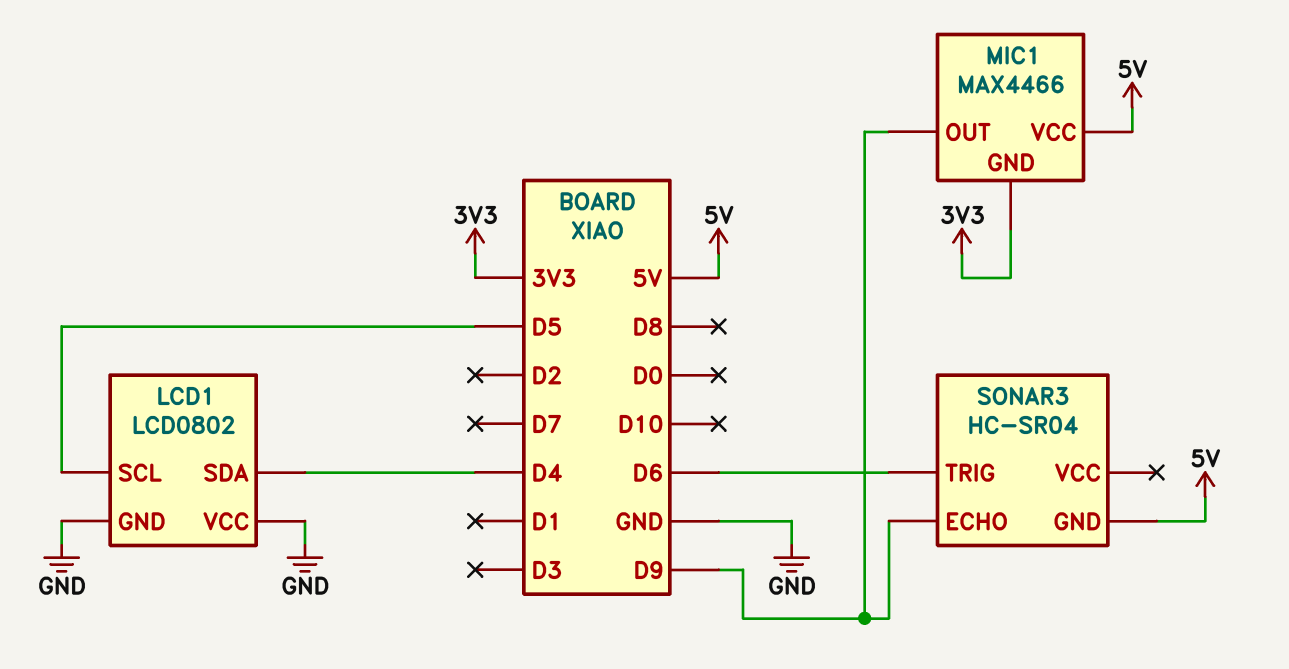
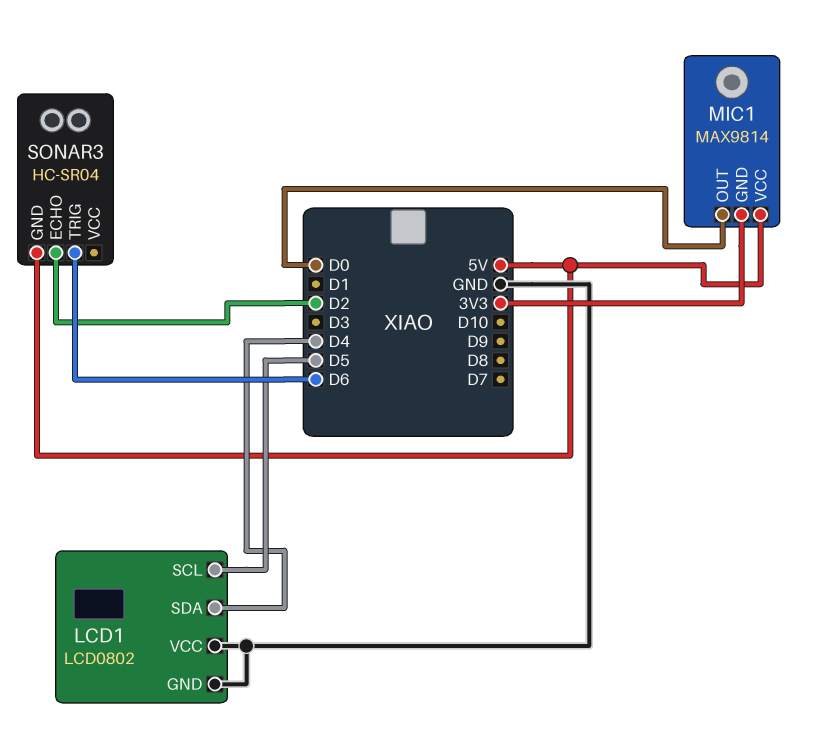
MIC1: MAX4466 -> MAX9814
MIC1 pin OUT: D9 -> D0
SONAR3 pin ECHO: D9 -> D2

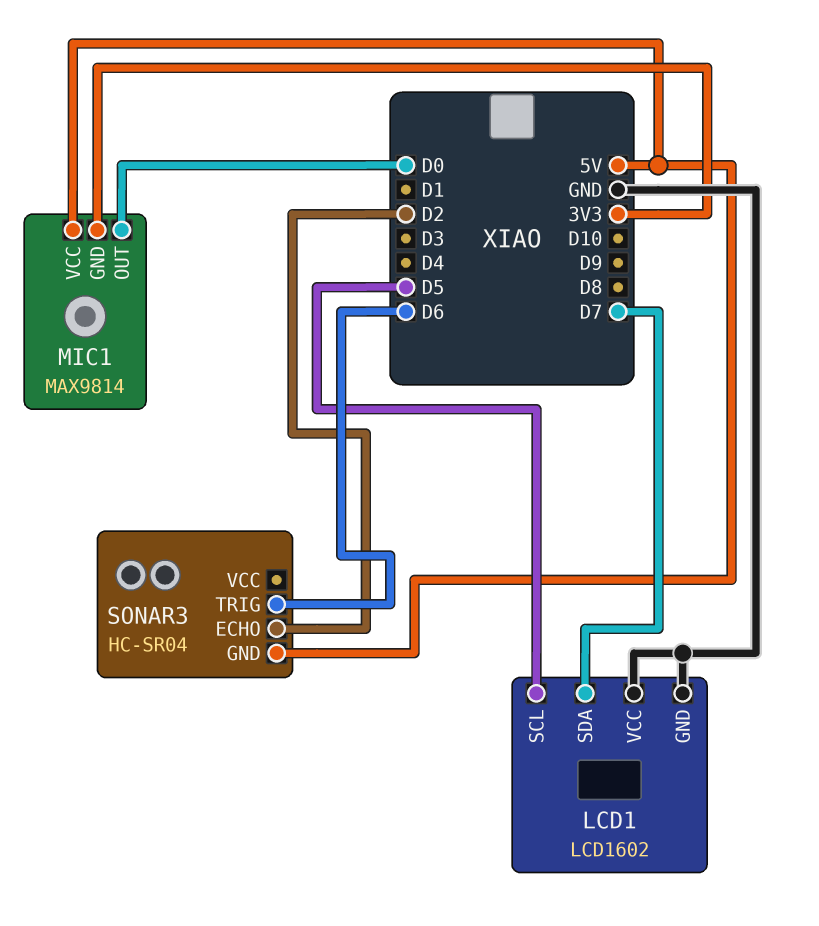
LCD1: LCD0802 -> LCD1602
LCD1 pin SDA: D4 -> D7

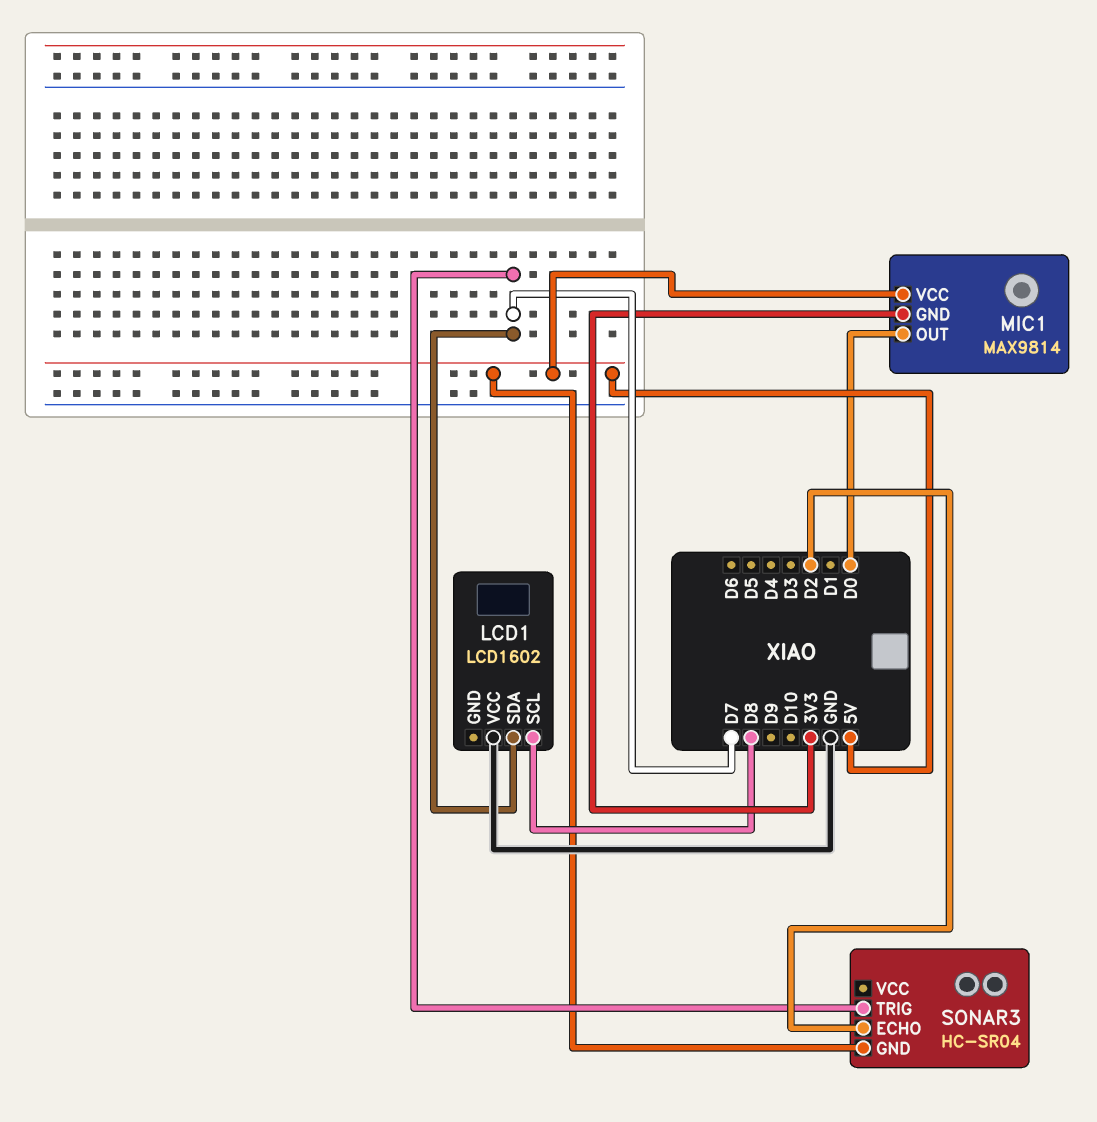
LCD1 pin GND: GND -> none
LCD1 pin SCL: D5 -> D8
SONAR3 pin TRIG: D6 -> D7

